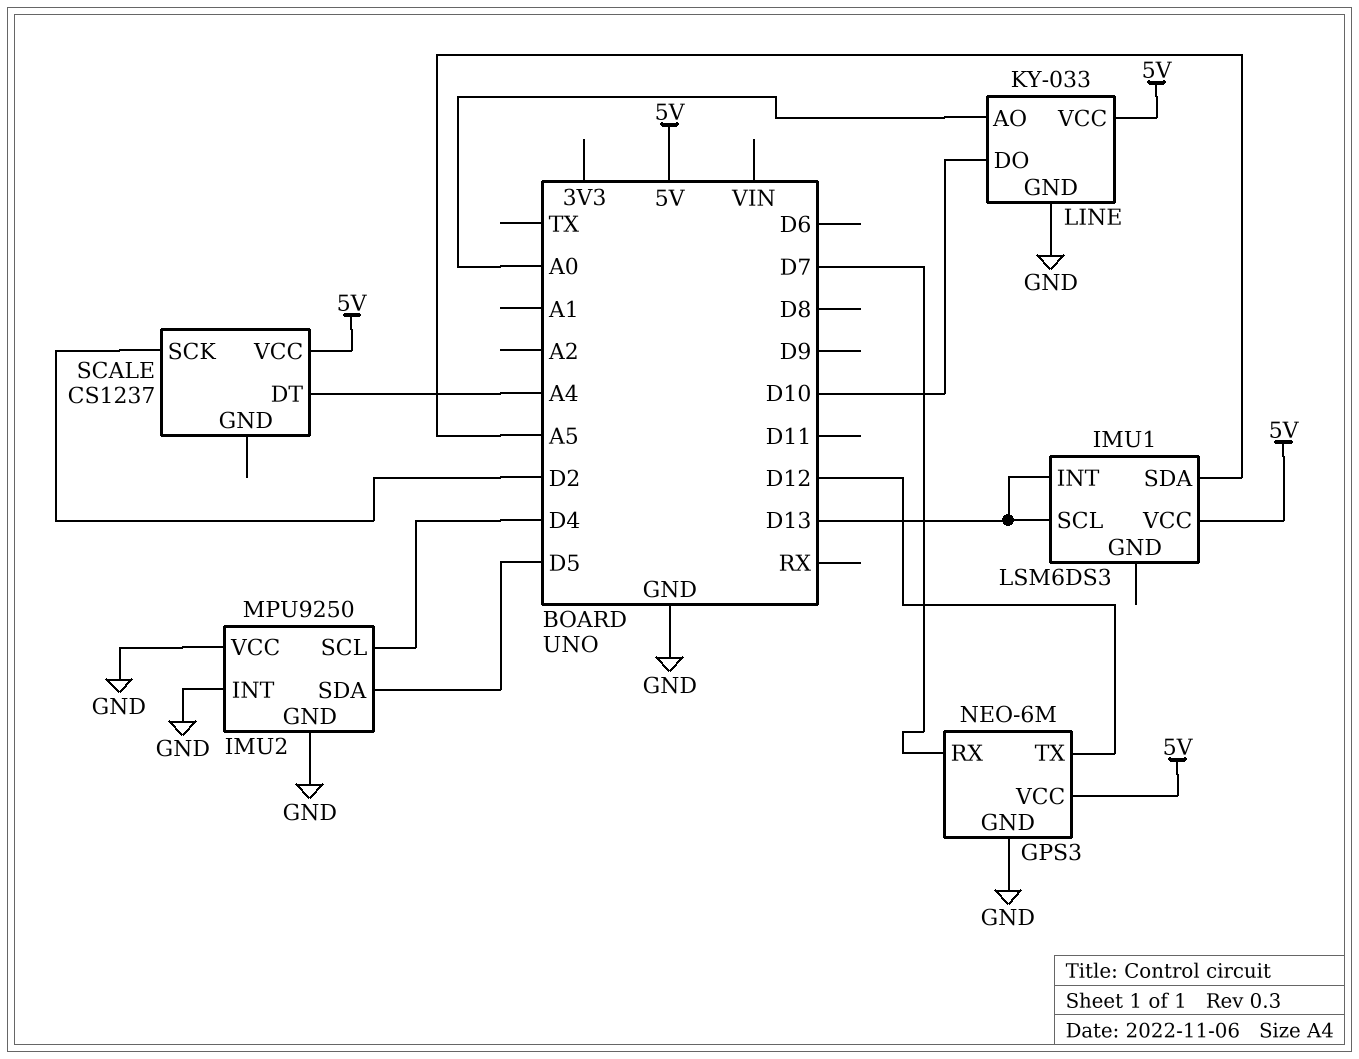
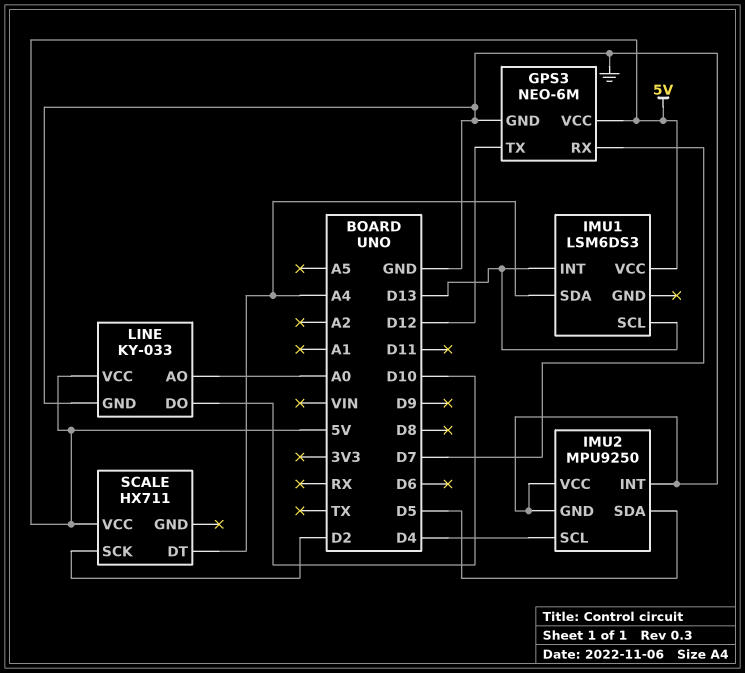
IMU1 pin SDA: A5 -> A4
SCALE: CS1237 -> HX711

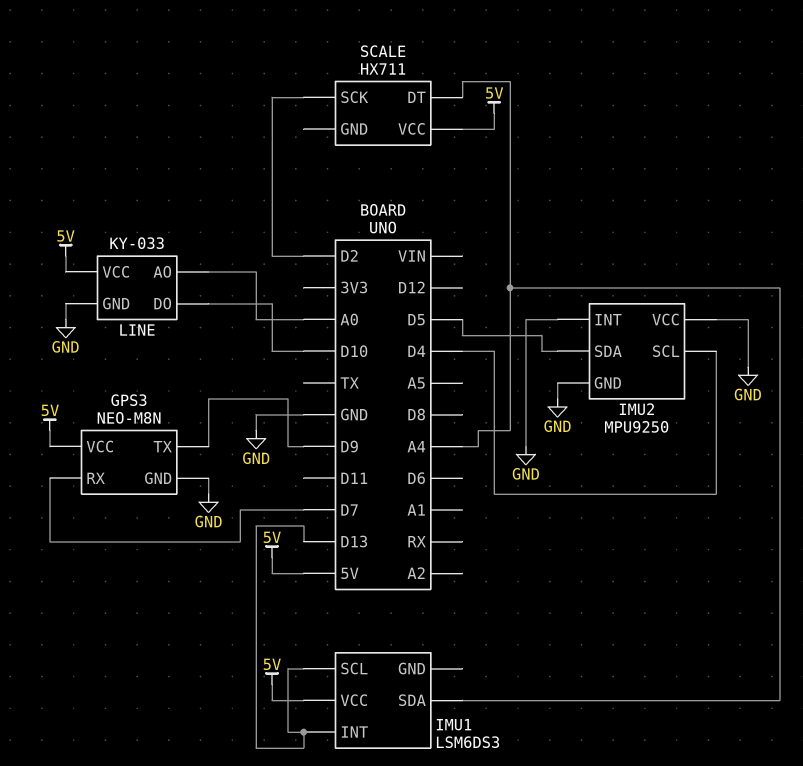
GPS3: NEO-6M -> NEO-M8N
GPS3 pin TX: D12 -> D9

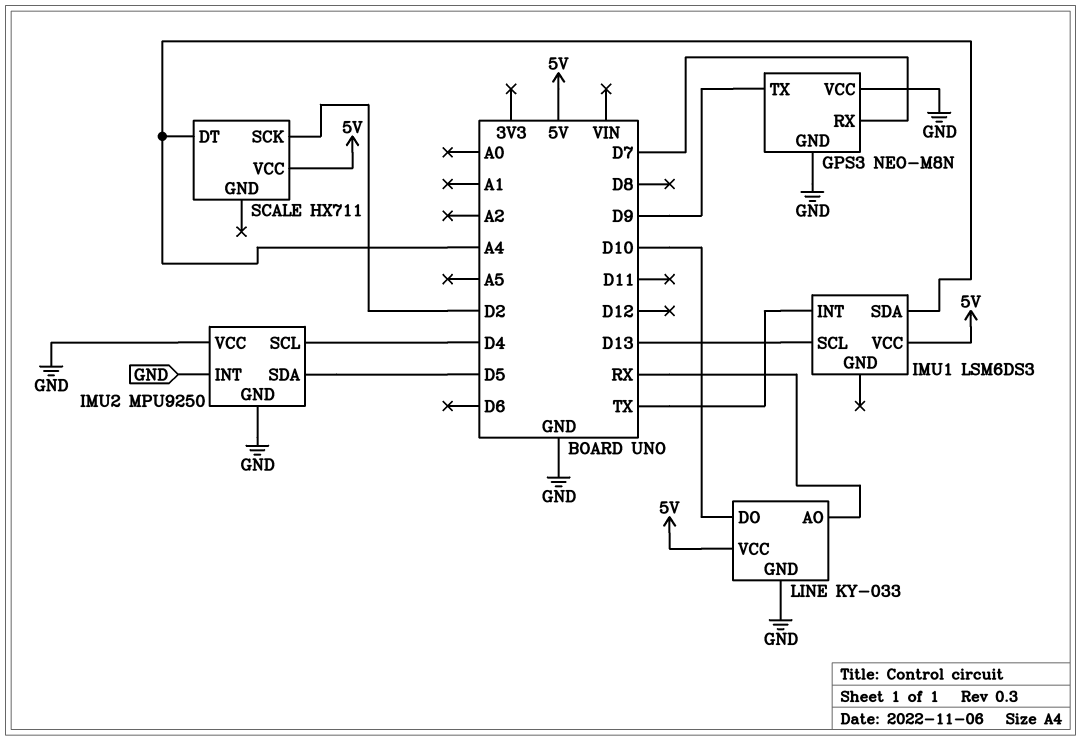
GPS3 pin VCC: 5V -> GND
IMU1 pin INT: D13 -> TX
LINE pin AO: A0 -> RX

